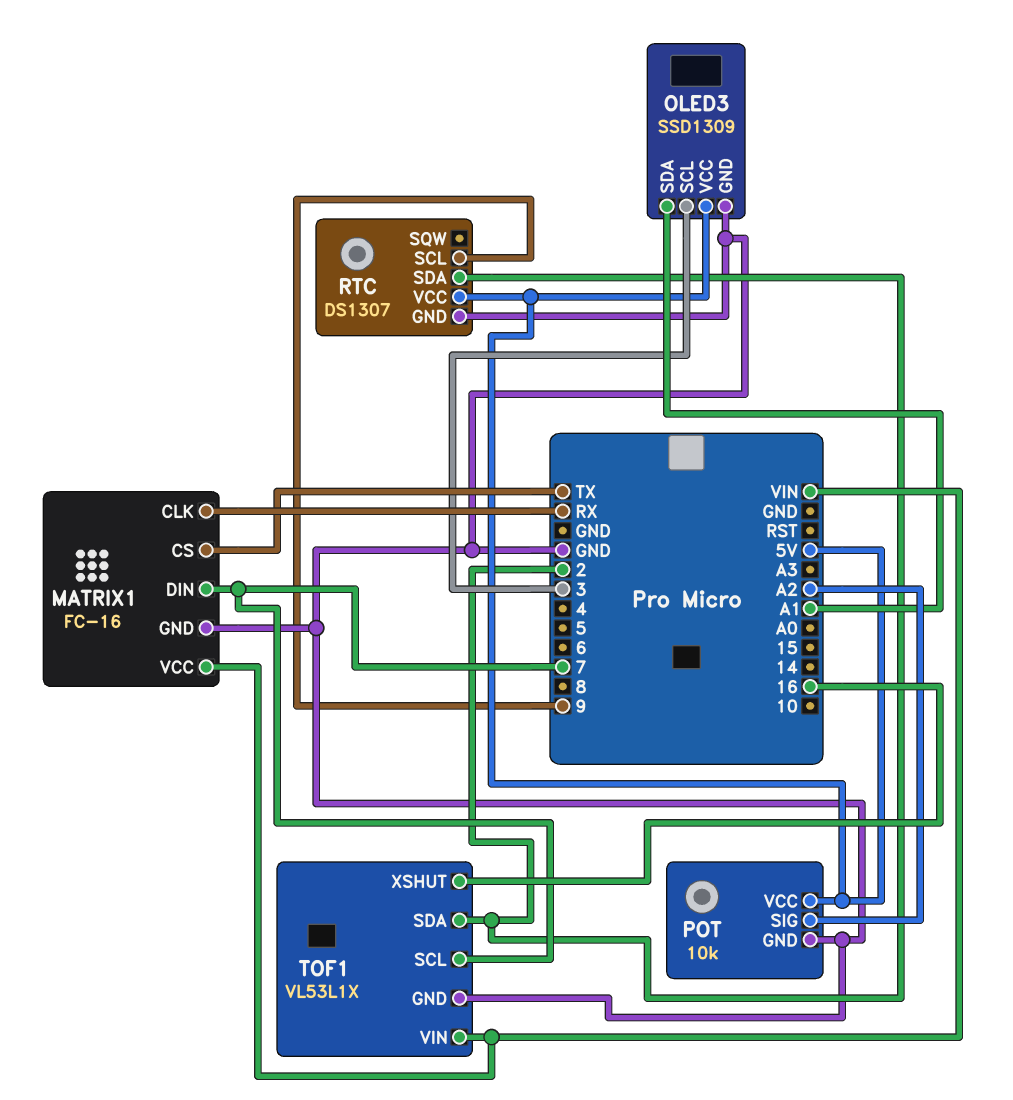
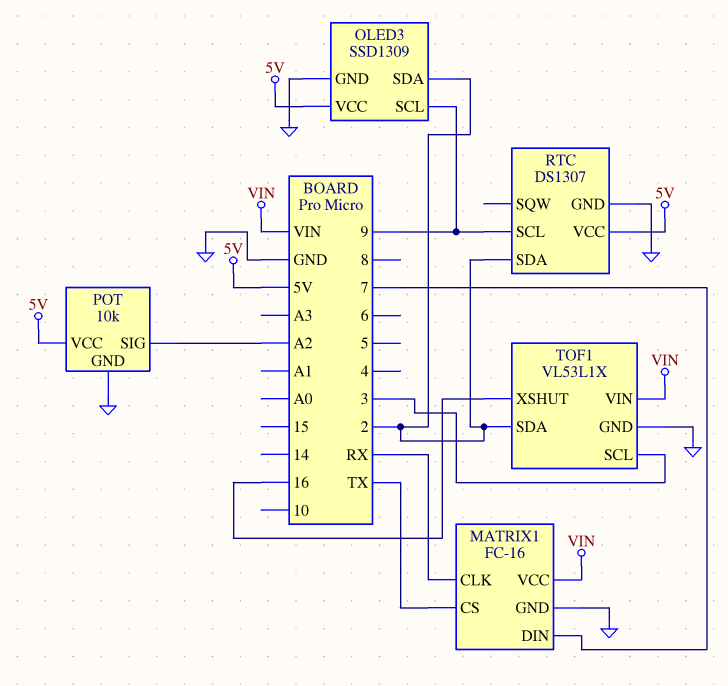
OLED3 pin SCL: 3 -> 9
OLED3 pin SDA: A1 -> 2
TOF1 pin SCL: 7 -> 3

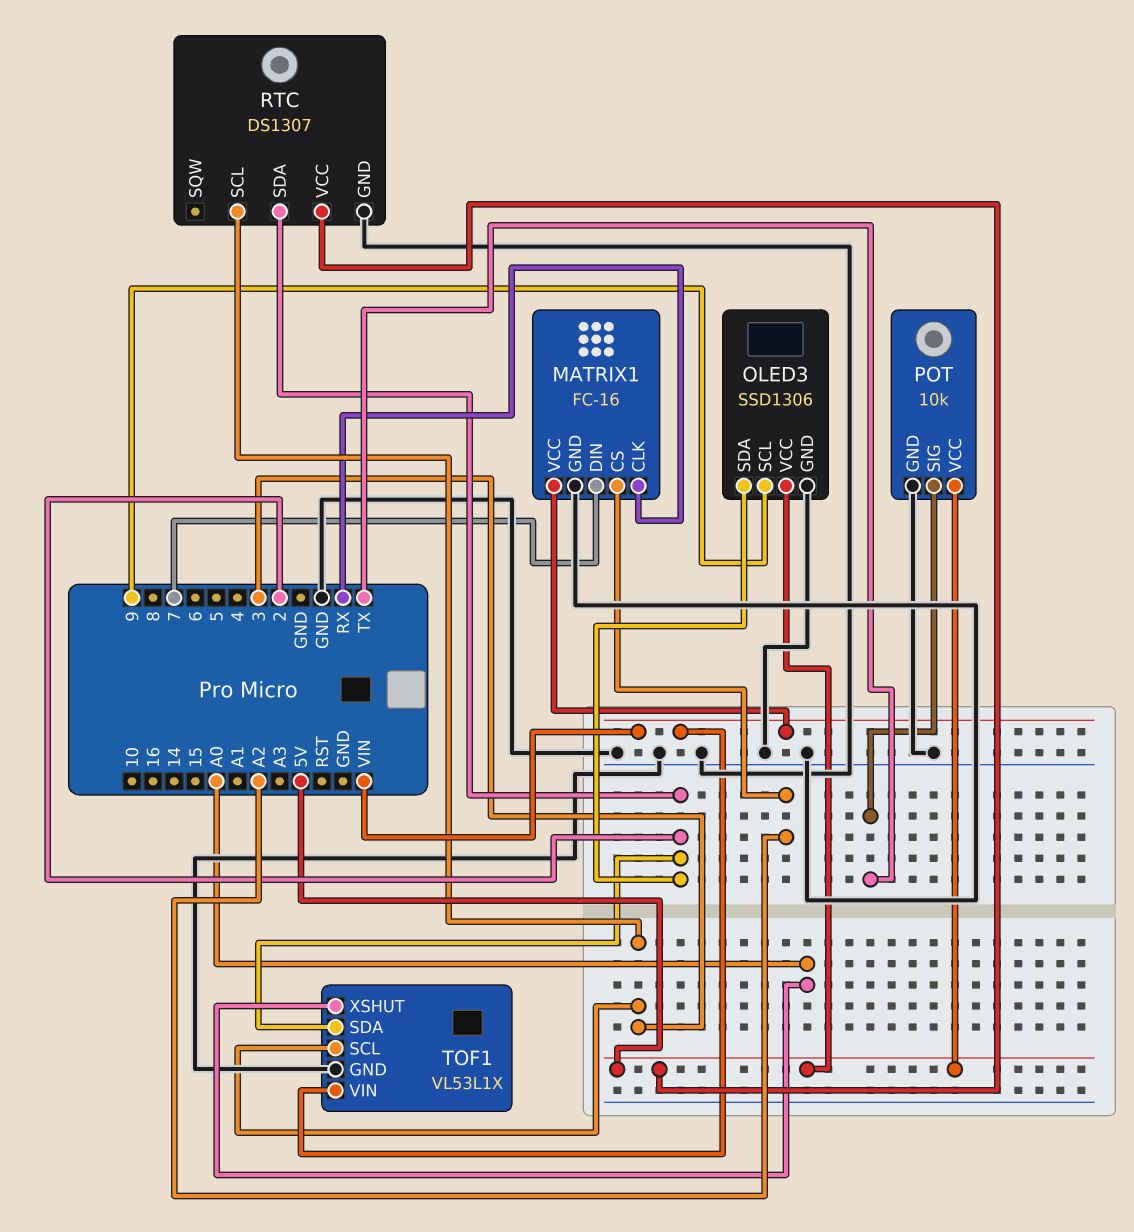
MATRIX1 pin CS: TX -> A2
OLED3: SSD1309 -> SSD1306
POT pin SIG: A2 -> TX
RTC pin SCL: 9 -> 3
TOF1 pin XSHUT: 16 -> A0

